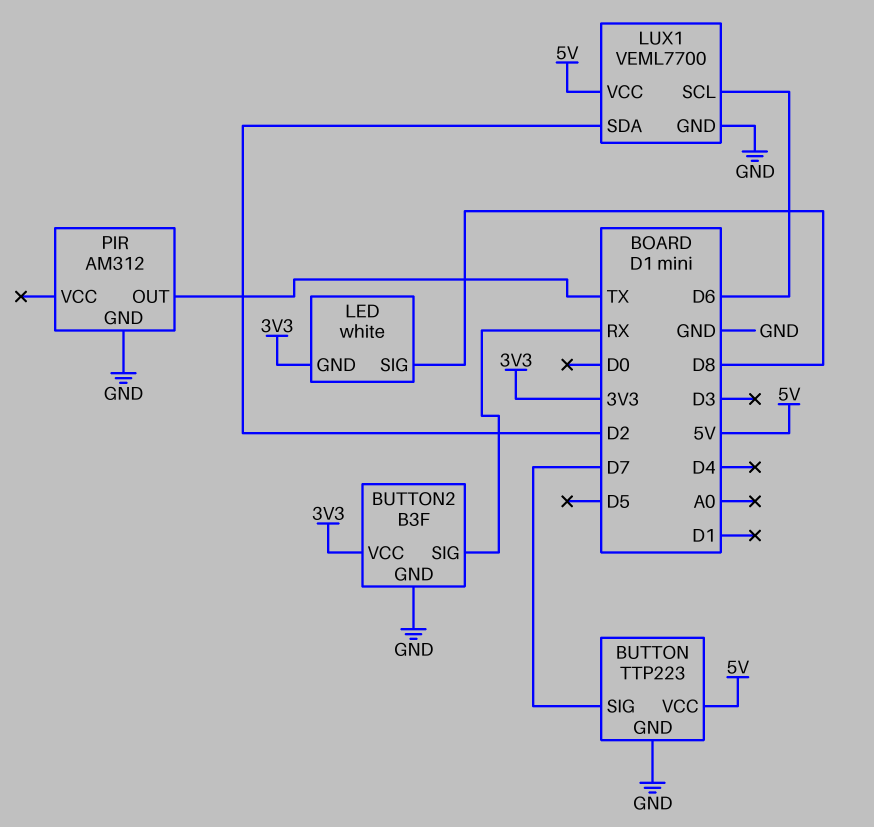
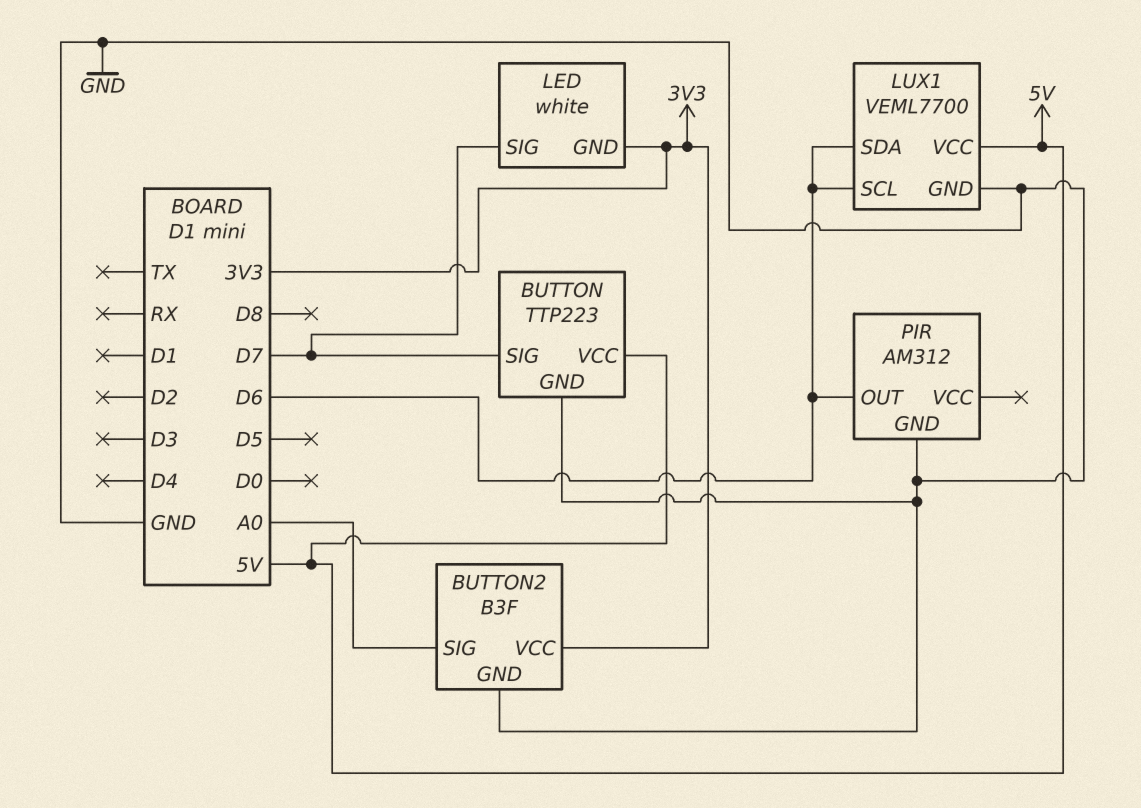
BUTTON2 pin SIG: RX -> A0
LED pin SIG: D8 -> D7
LUX1 pin SDA: D2 -> D6
PIR pin OUT: TX -> D6

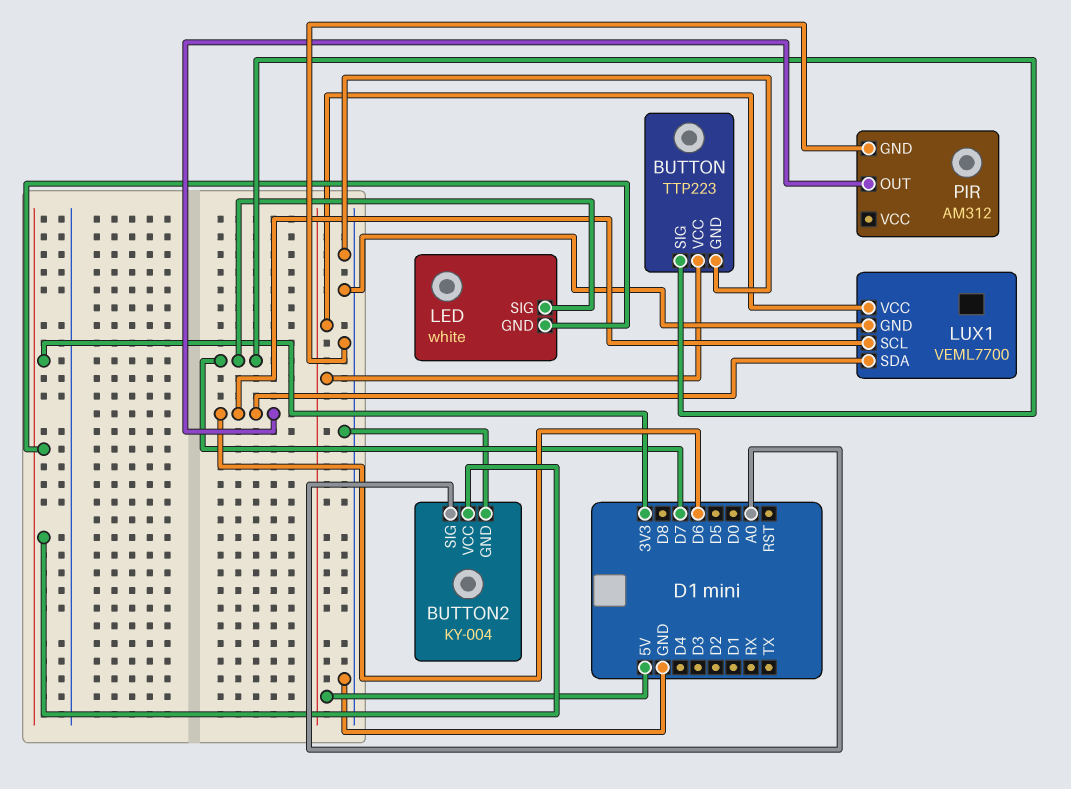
BUTTON2: B3F -> KY-004

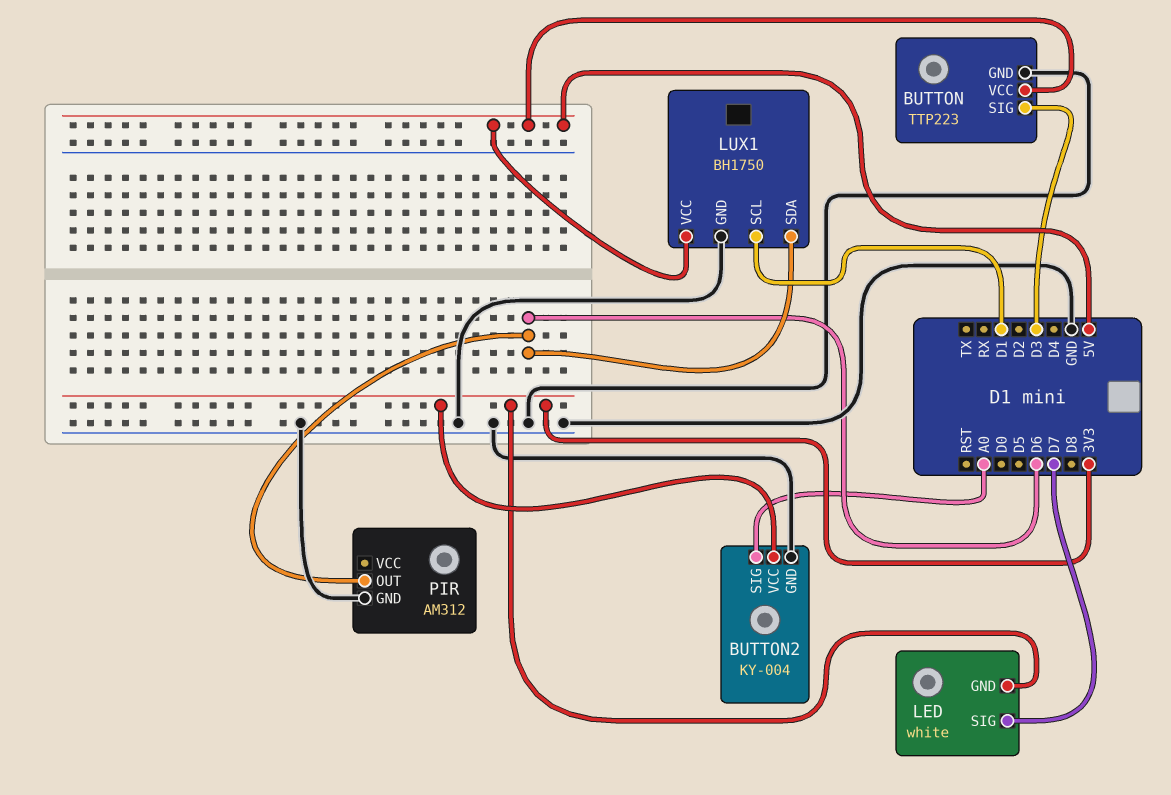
BUTTON pin SIG: D7 -> D3
LUX1: VEML7700 -> BH1750
LUX1 pin SCL: D6 -> D1

